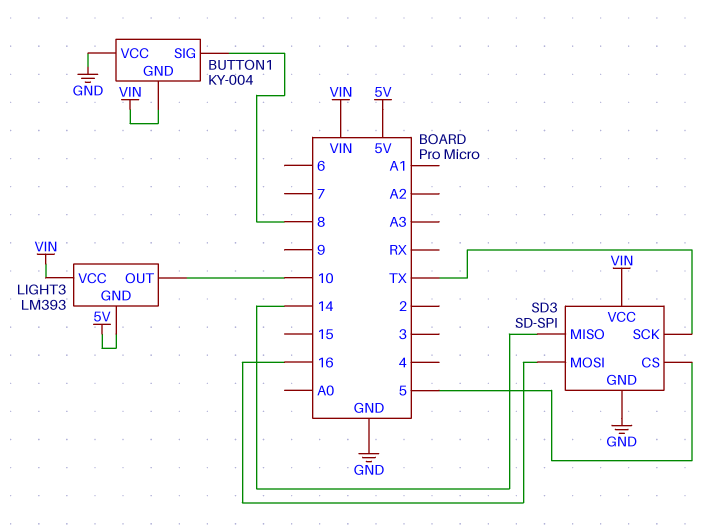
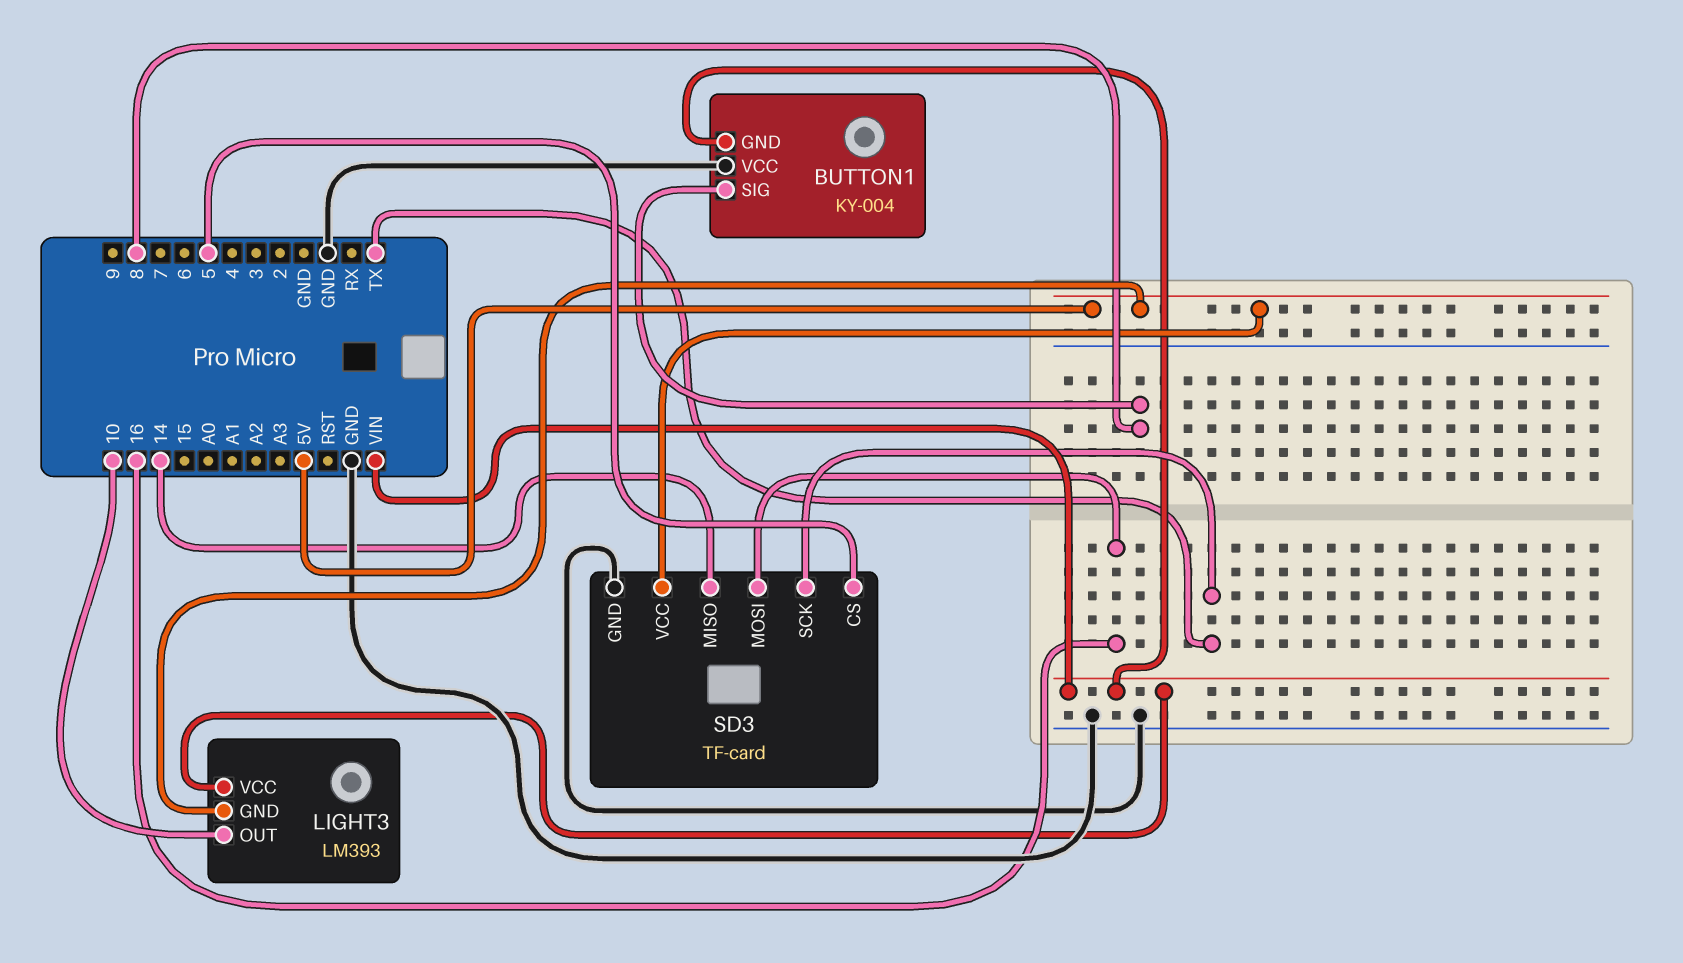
SD3: SD-SPI -> TF-card
SD3 pin VCC: VIN -> 5V

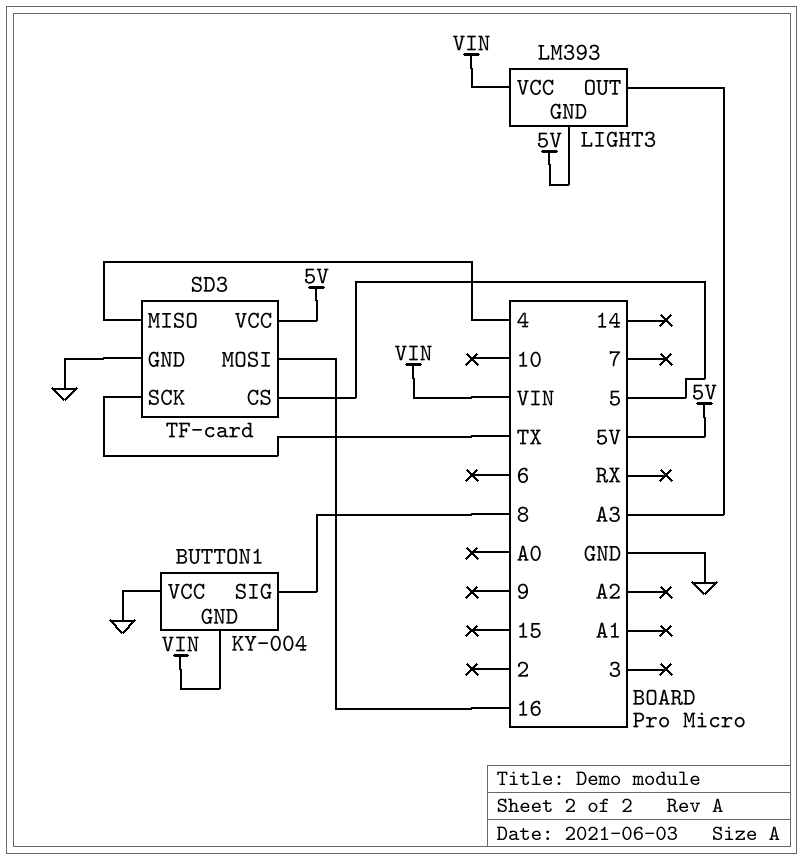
LIGHT3 pin OUT: 10 -> A3
SD3 pin MISO: 14 -> 4

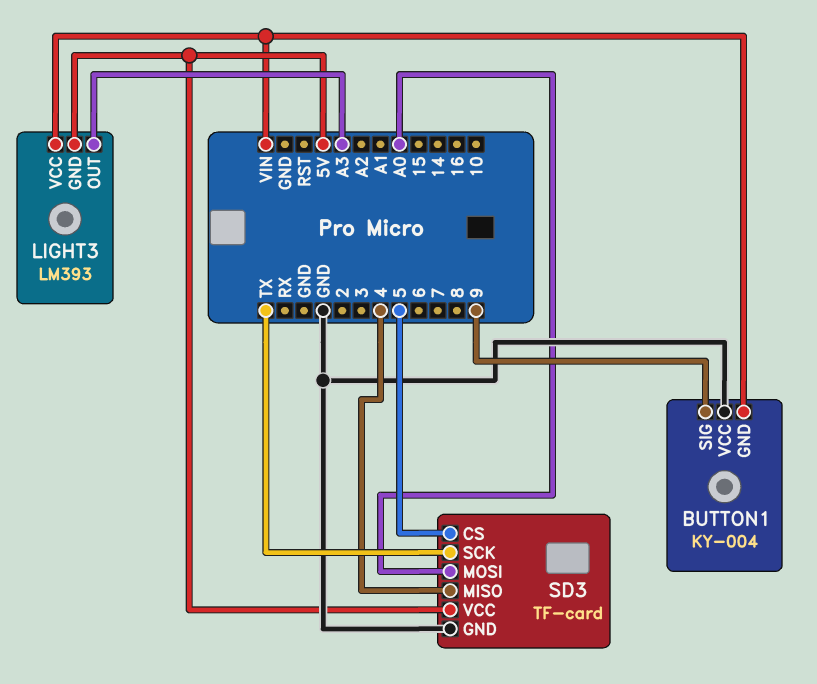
BUTTON1 pin SIG: 8 -> 9
SD3 pin MOSI: 16 -> A0

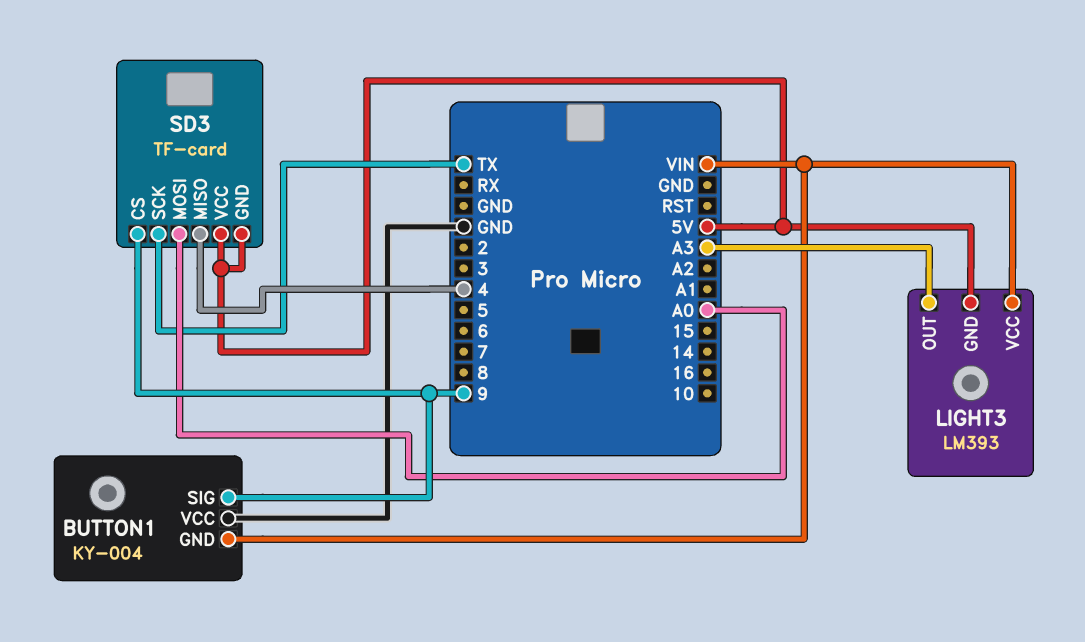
SD3 pin CS: 5 -> 9
SD3 pin GND: GND -> 5V

